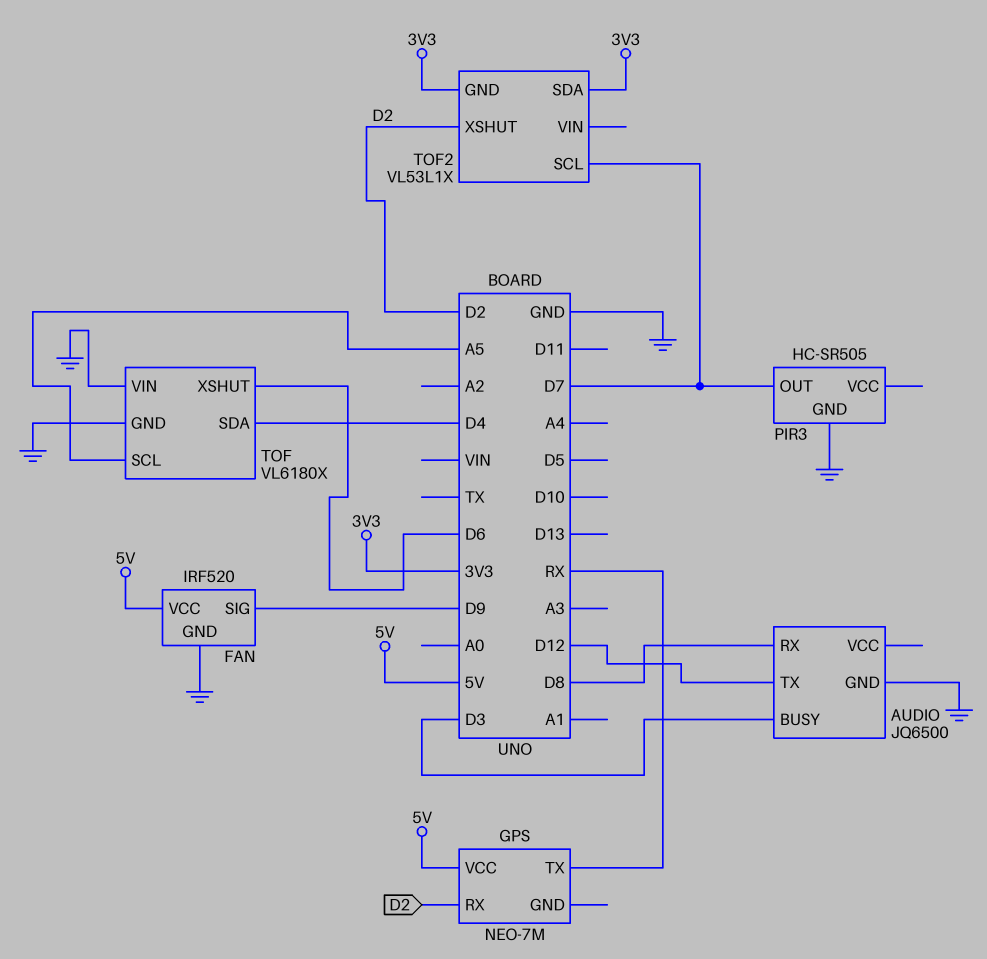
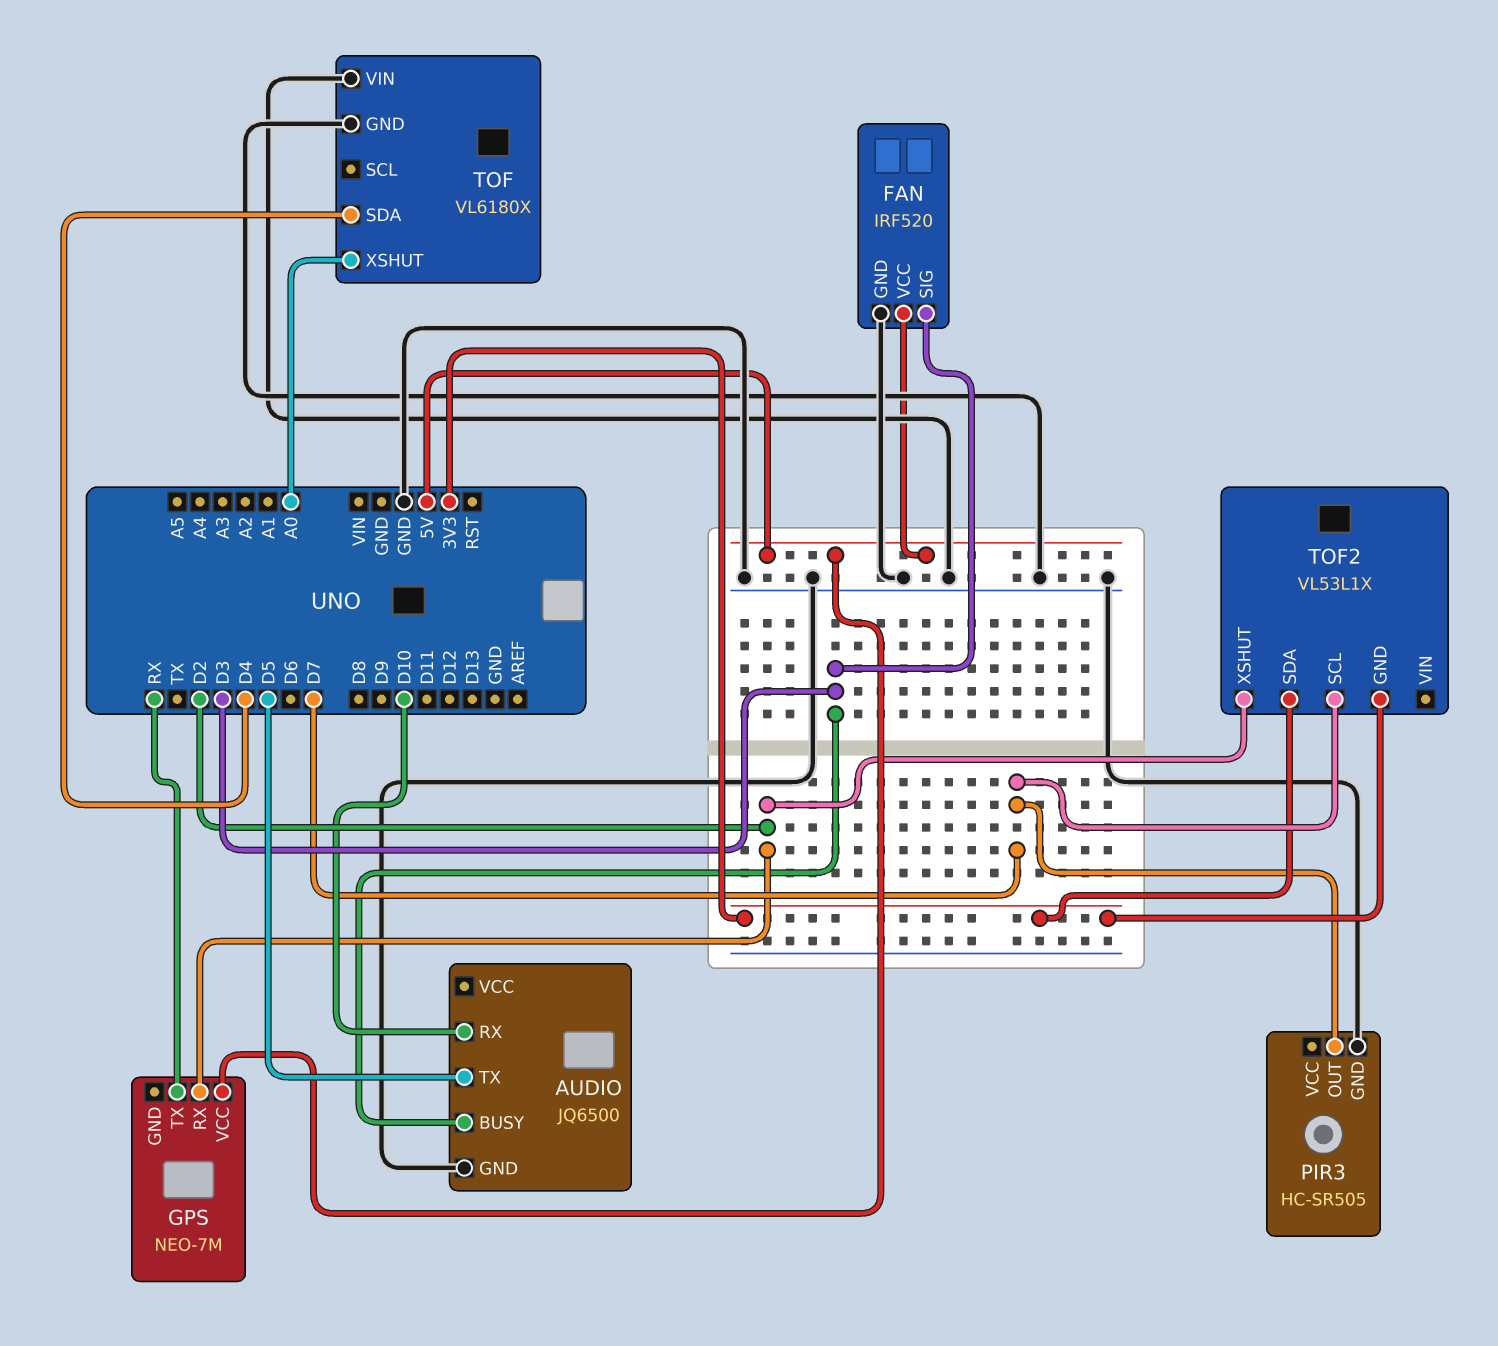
AUDIO pin RX: D8 -> D10
AUDIO pin TX: D12 -> D5
FAN pin SIG: D9 -> D3
TOF pin SCL: A5 -> none
TOF pin XSHUT: D6 -> A0

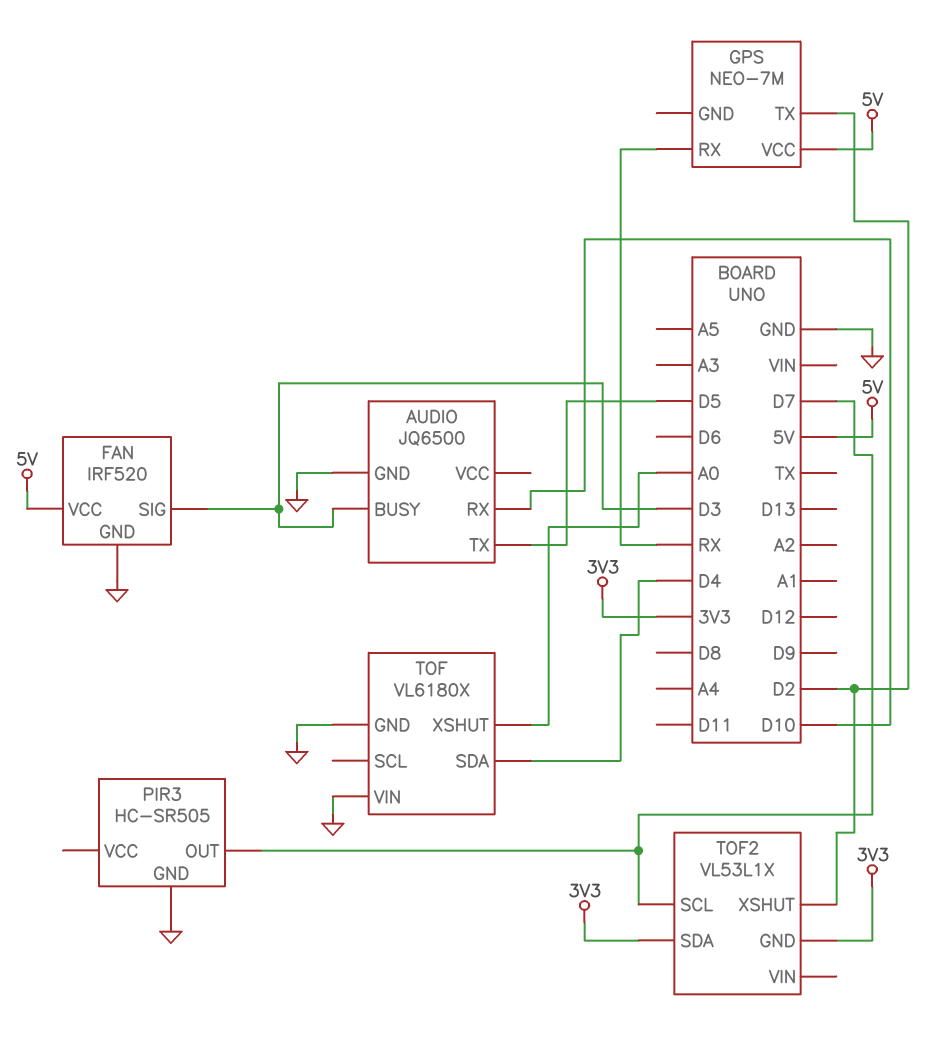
GPS pin RX: D2 -> RX
GPS pin TX: RX -> D2

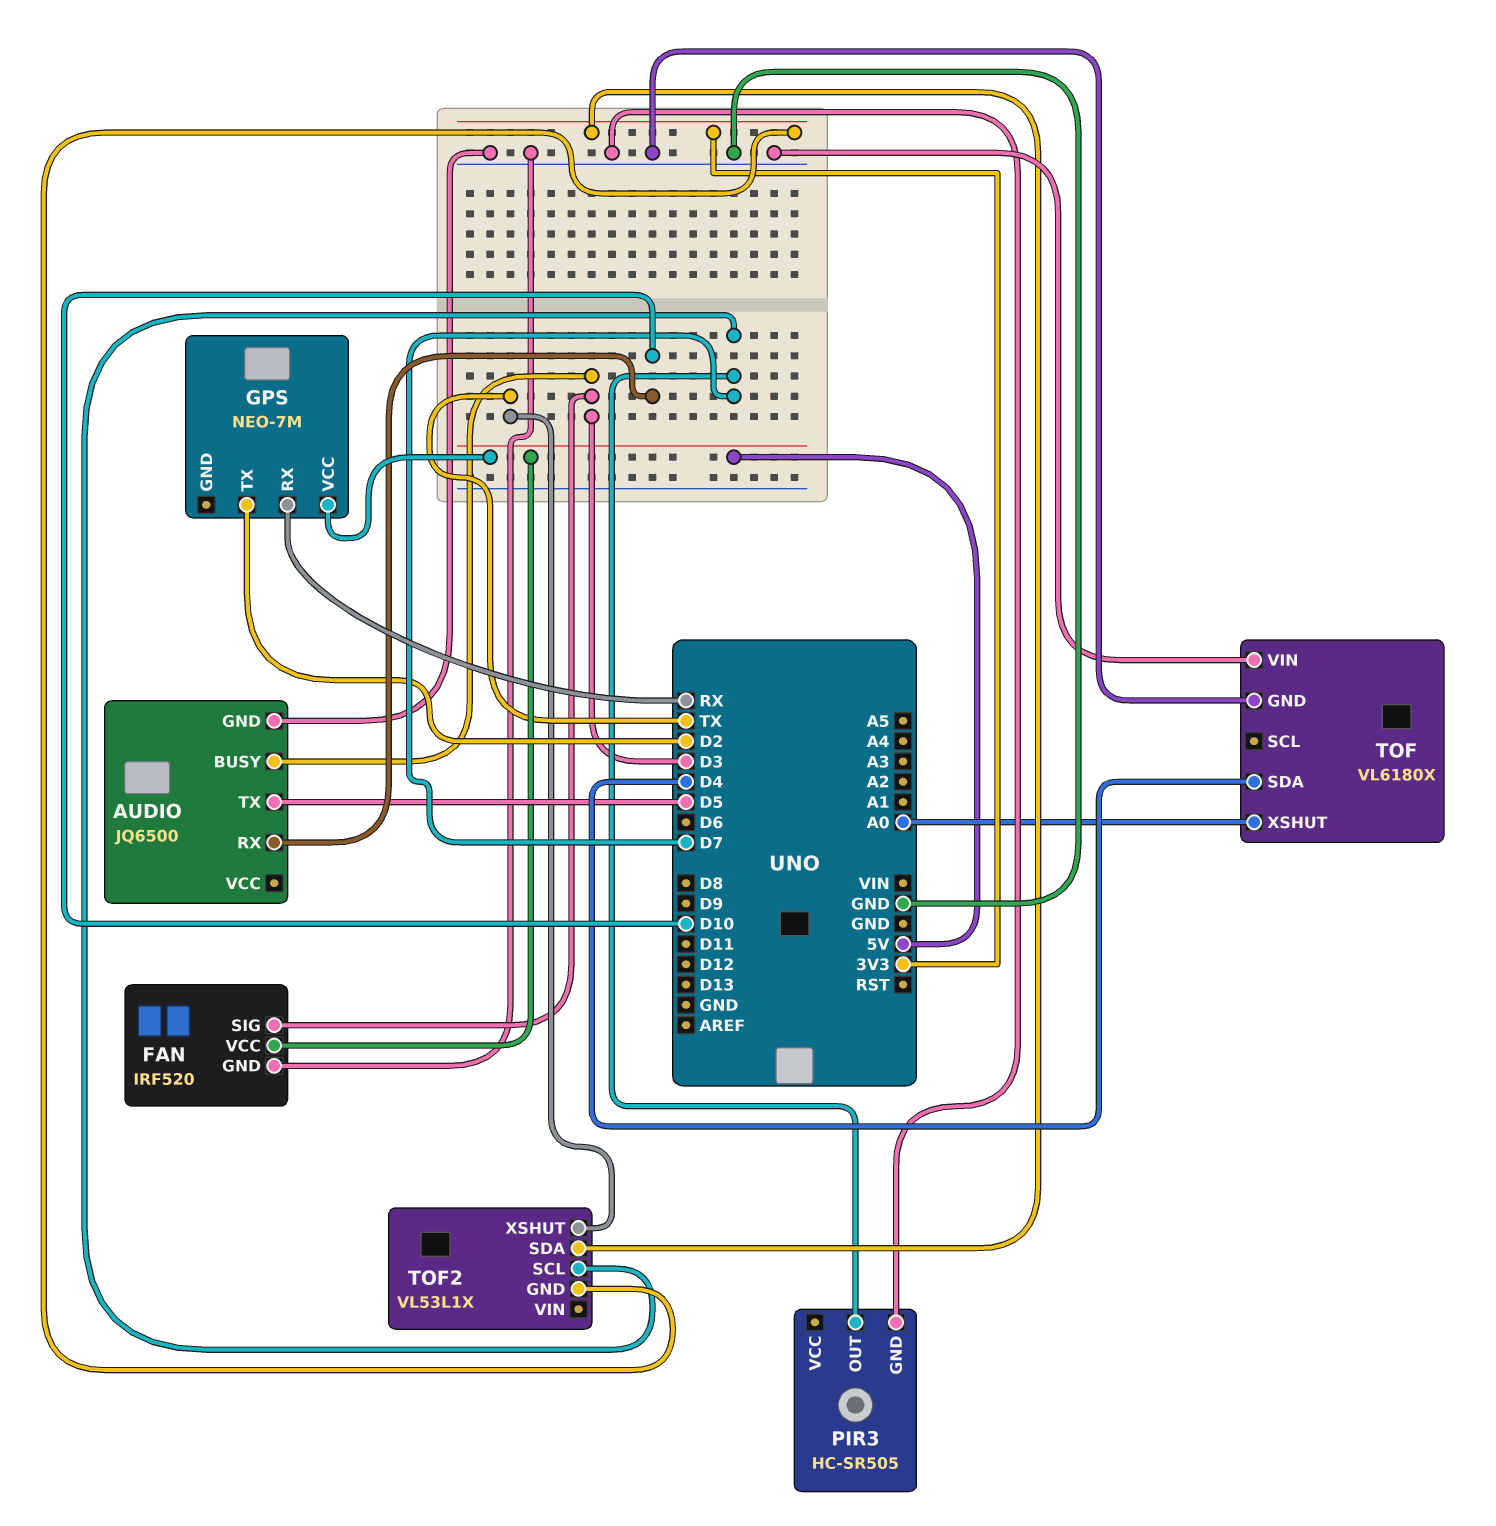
TOF2 pin XSHUT: D2 -> TX

